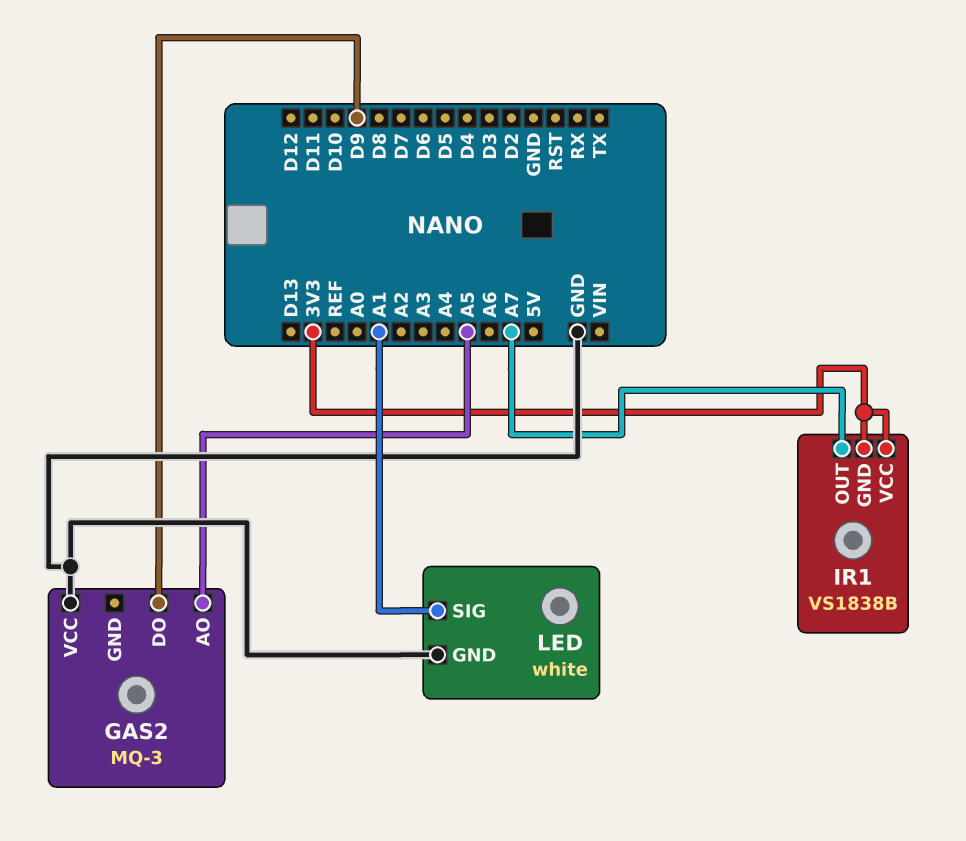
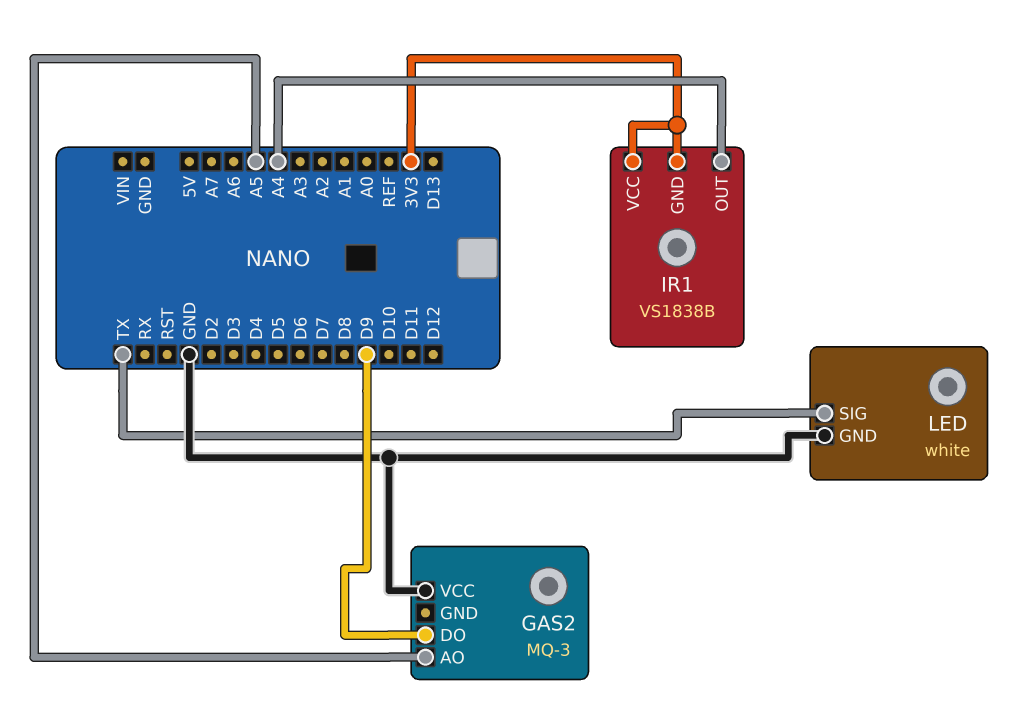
IR1 pin OUT: A7 -> A4
LED pin SIG: A1 -> TX

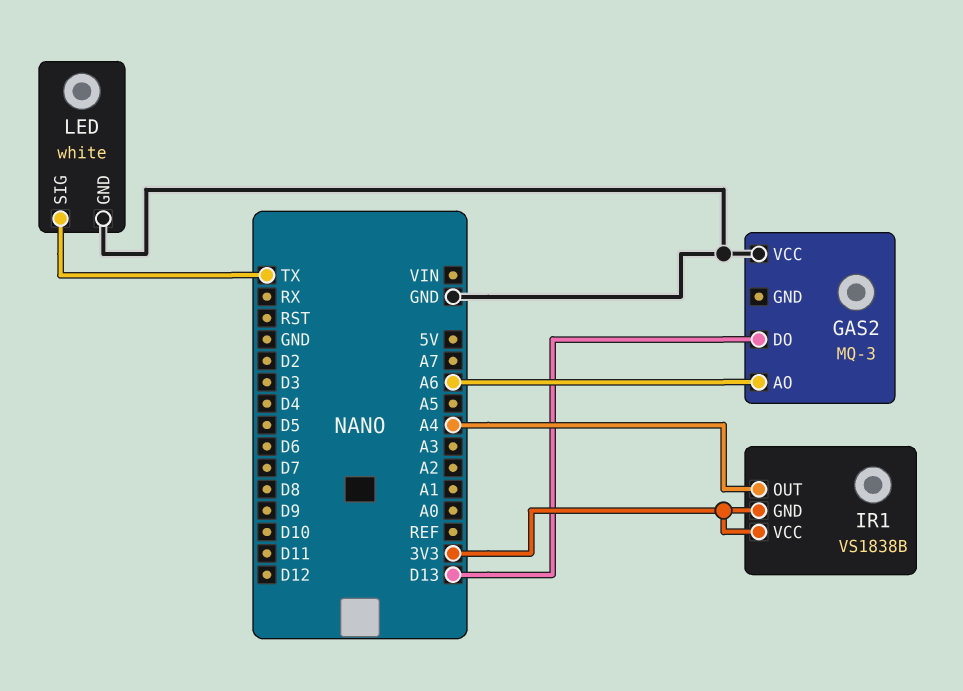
GAS2 pin AO: A5 -> A6
GAS2 pin DO: D9 -> D13

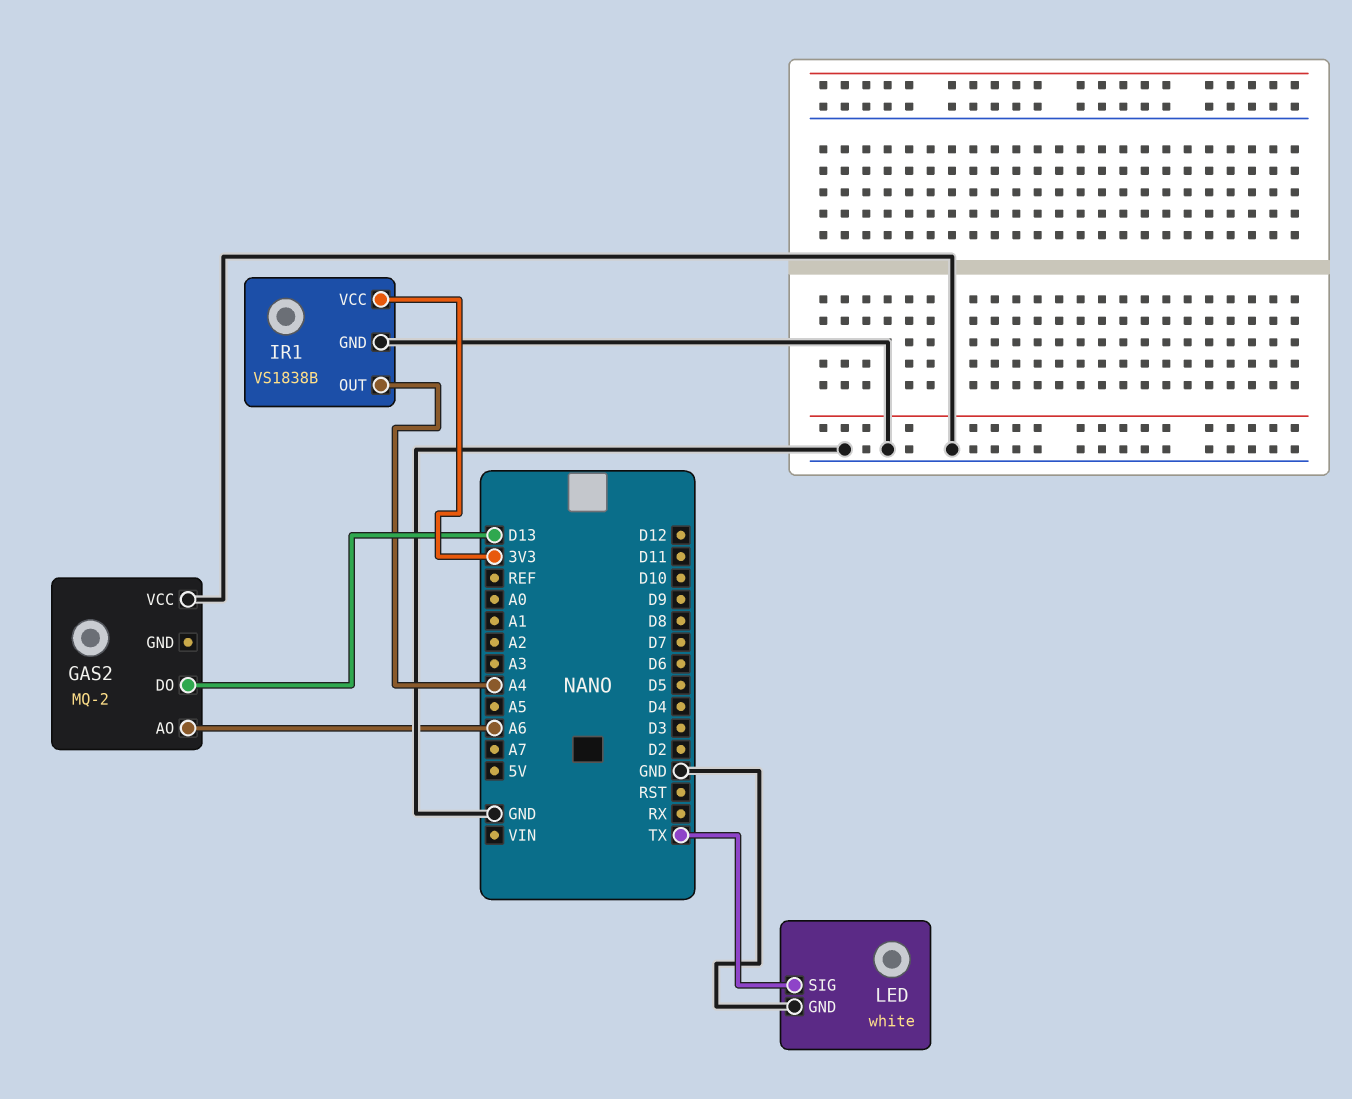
GAS2: MQ-3 -> MQ-2
IR1 pin GND: 3V3 -> GND

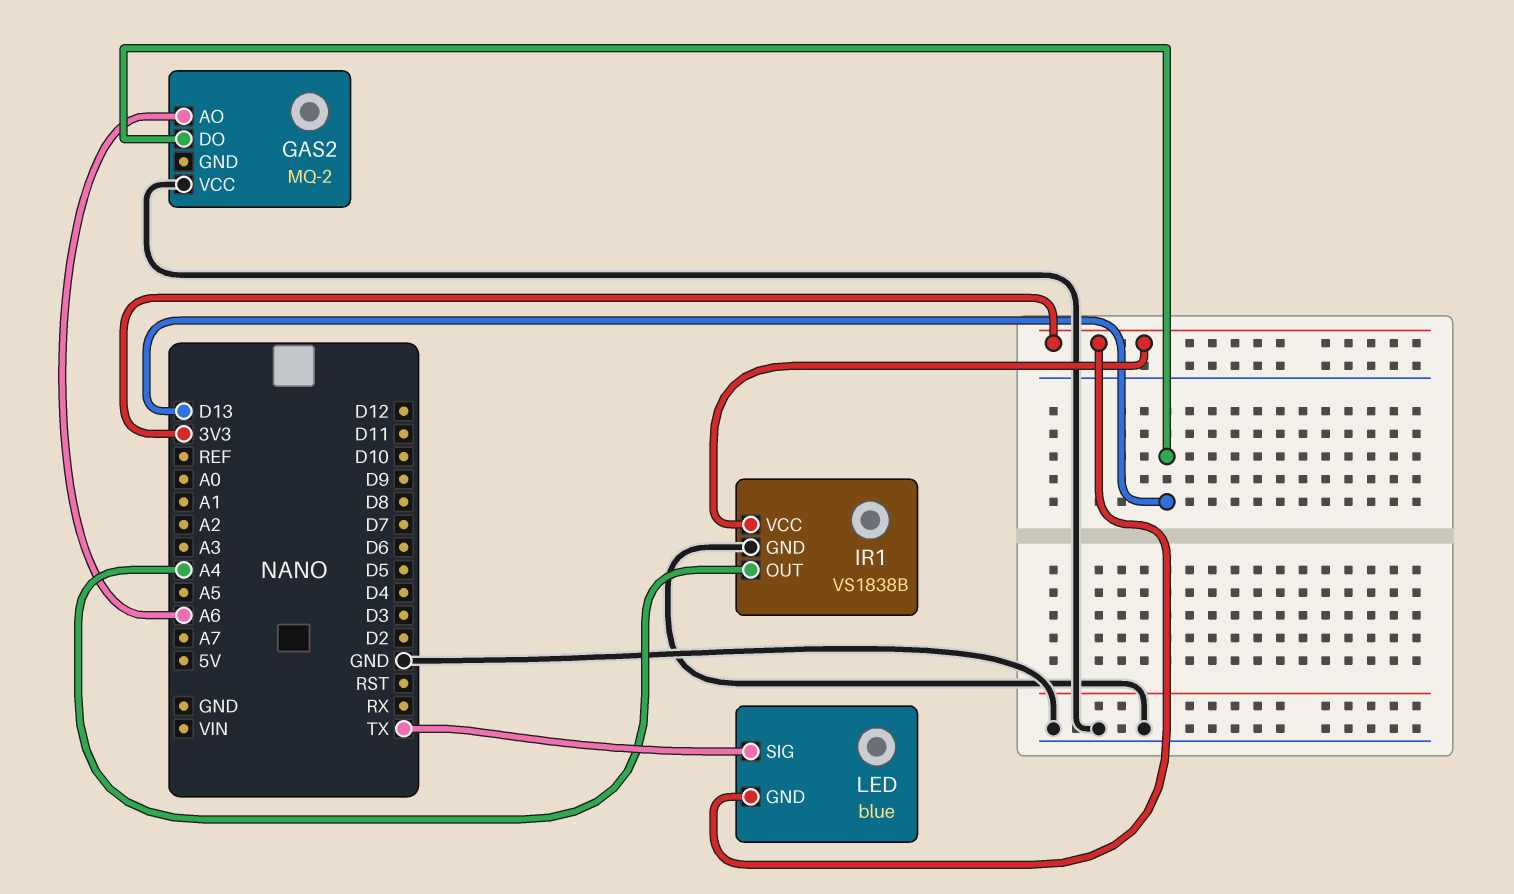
LED: white -> blue
LED pin GND: GND -> 3V3

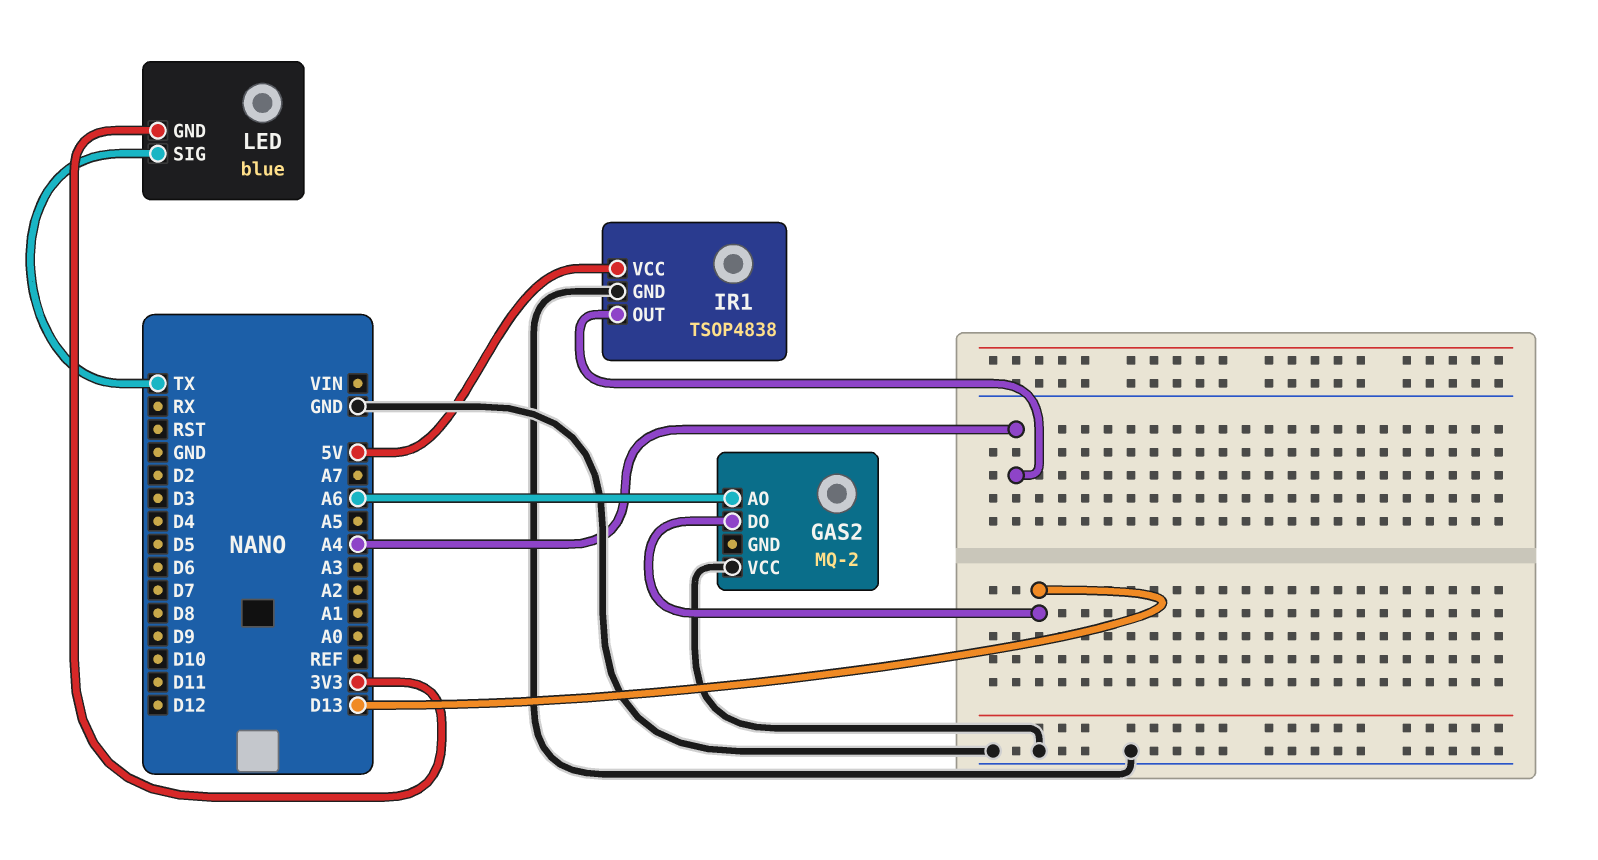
IR1: VS1838B -> TSOP4838
IR1 pin VCC: 3V3 -> 5V

